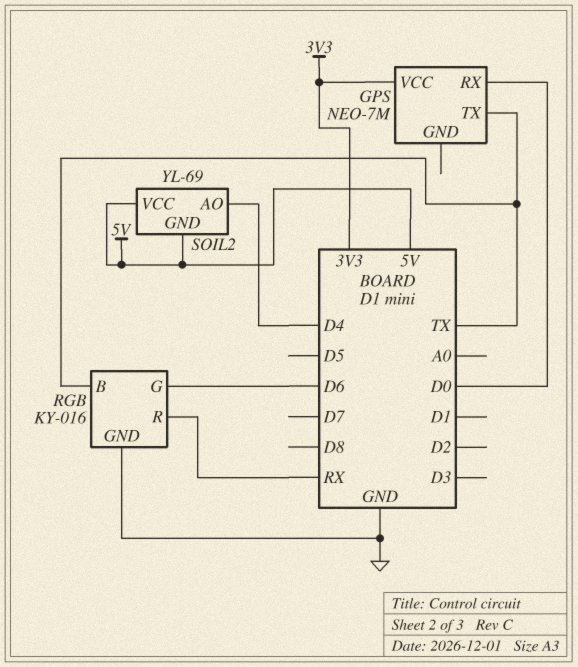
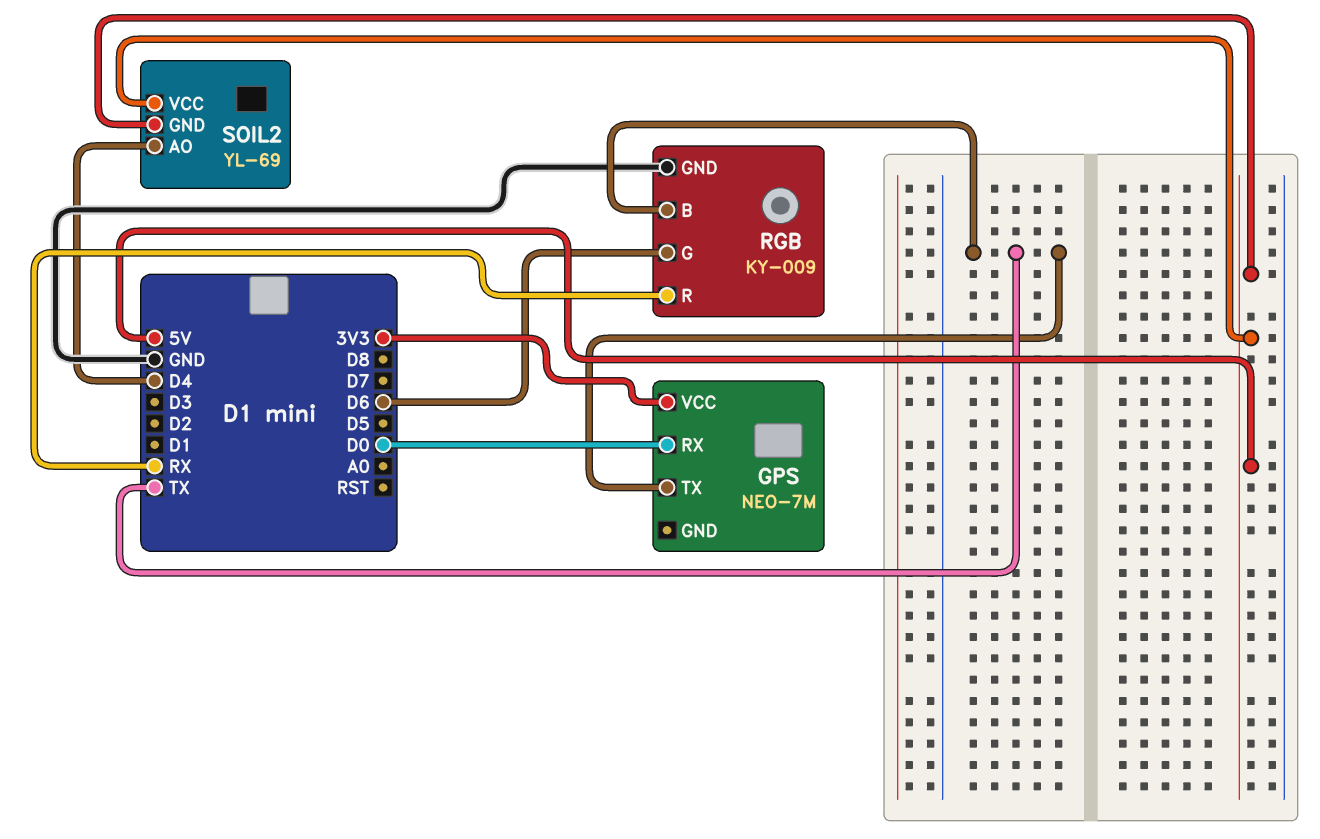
RGB: KY-016 -> KY-009

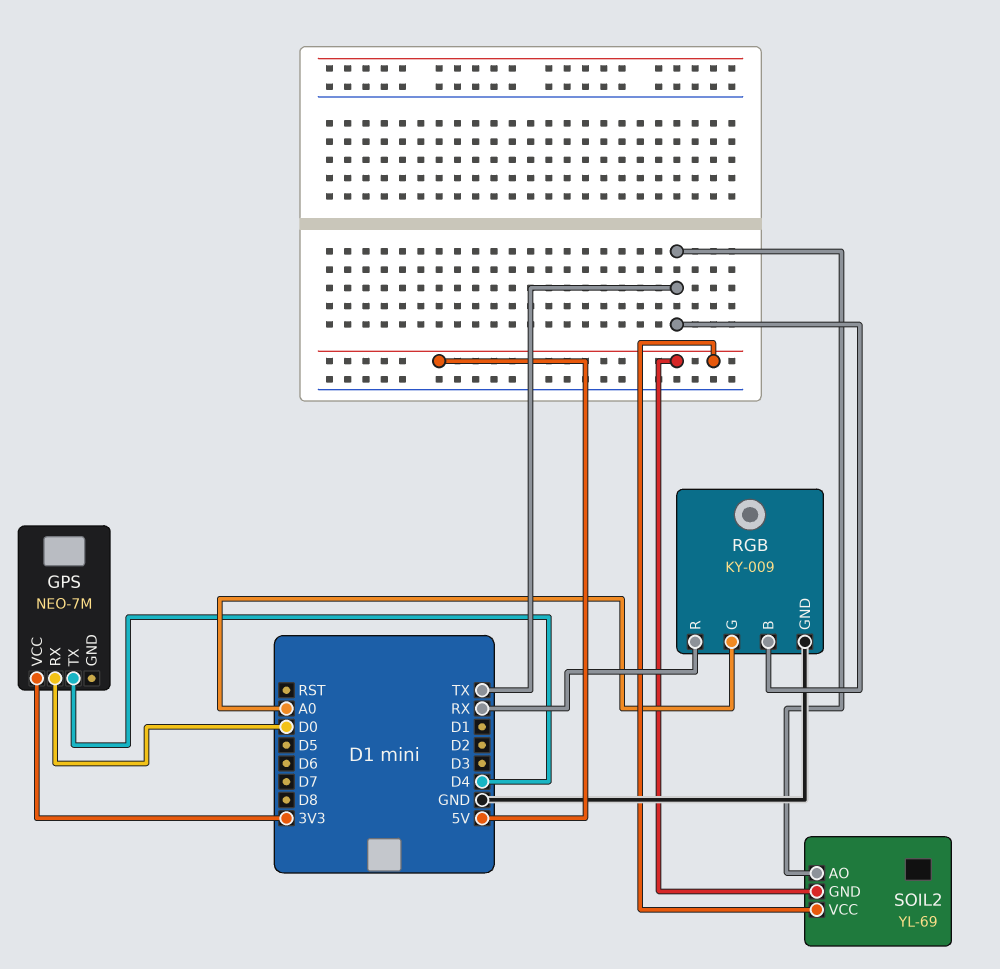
GPS pin TX: TX -> D4
RGB pin G: D6 -> A0
SOIL2 pin AO: D4 -> TX

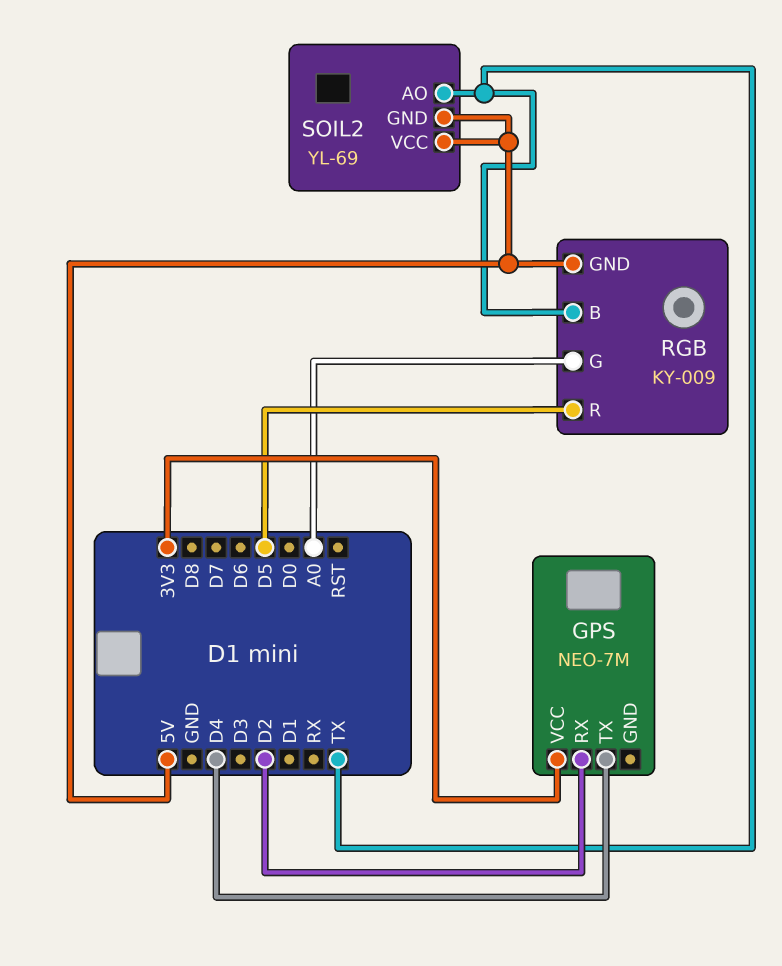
GPS pin RX: D0 -> D2
RGB pin GND: GND -> 5V
RGB pin R: RX -> D5

